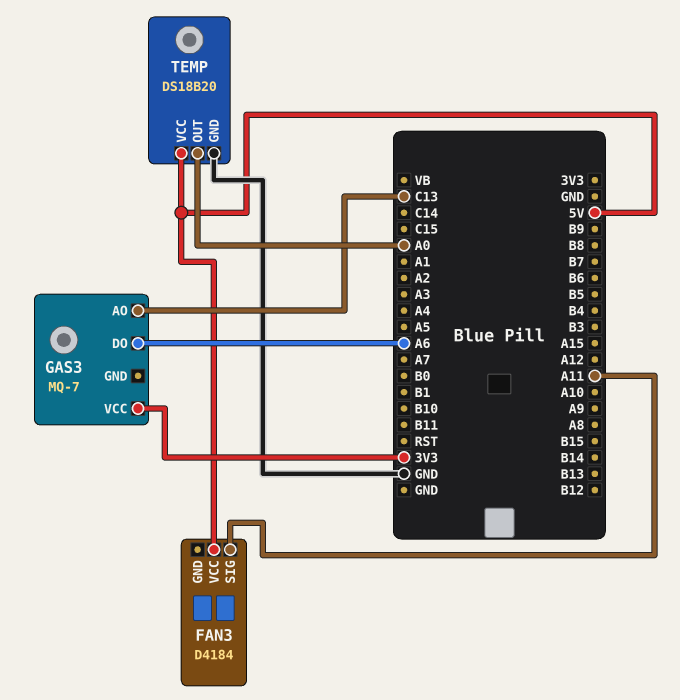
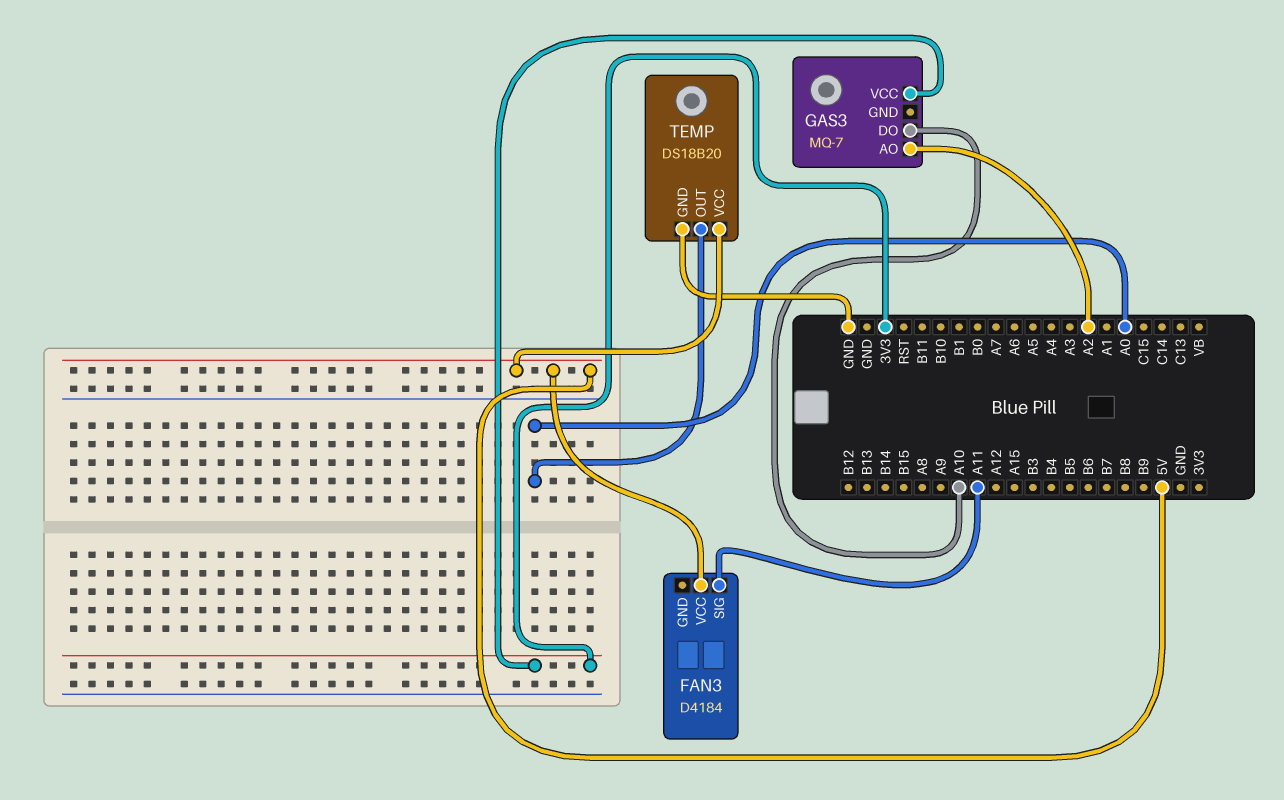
GAS3 pin AO: C13 -> A2
GAS3 pin DO: A6 -> A10

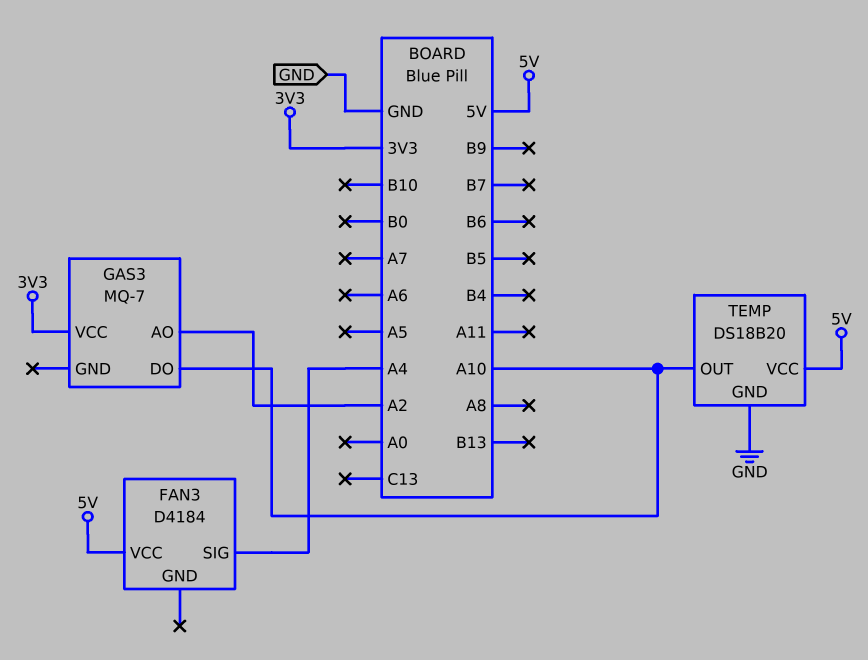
FAN3 pin SIG: A11 -> A4
TEMP pin OUT: A0 -> A10

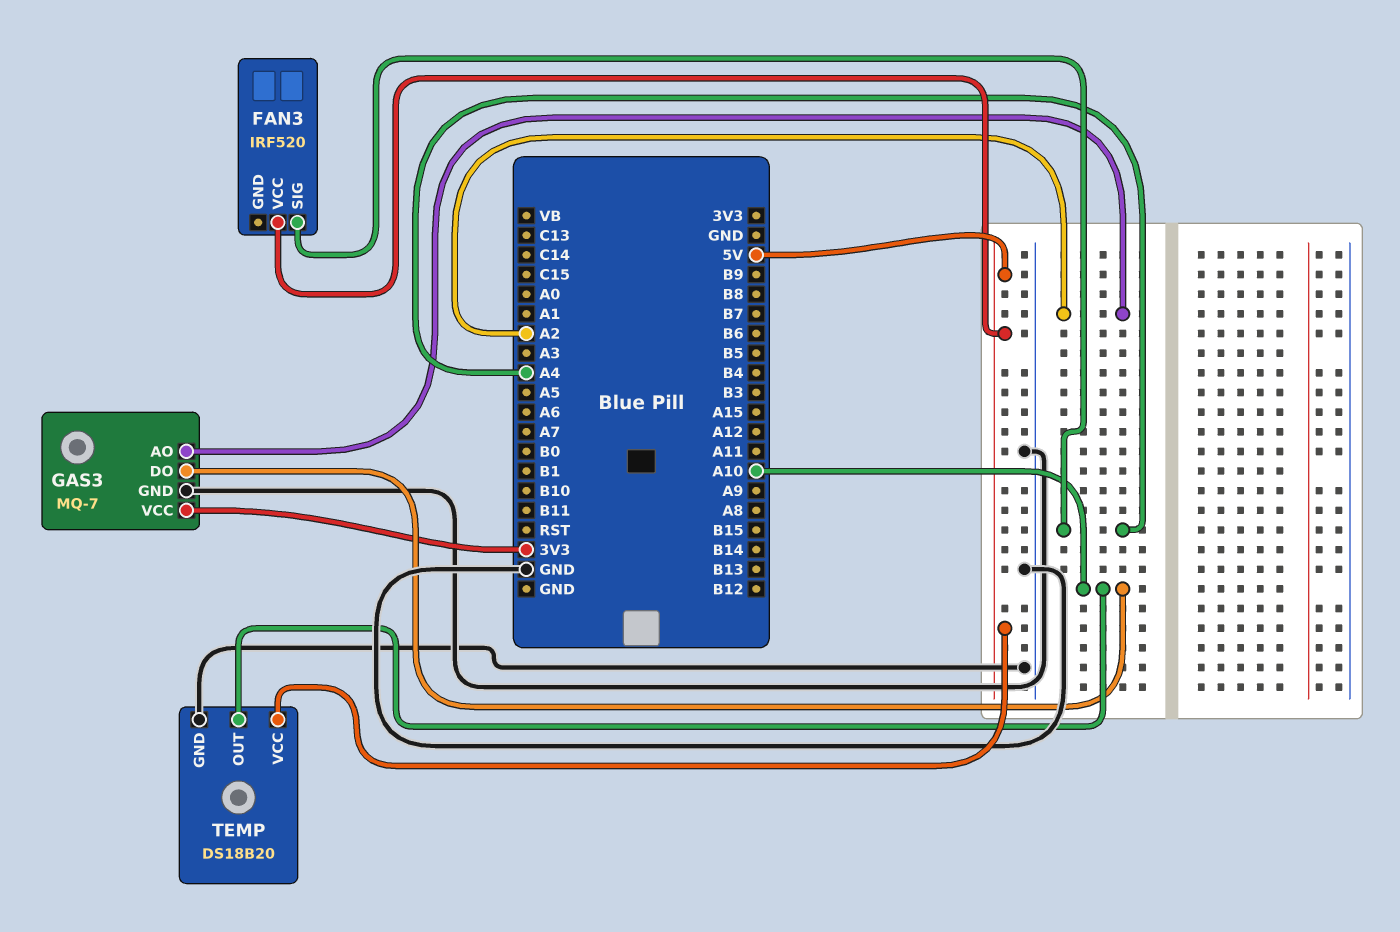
FAN3: D4184 -> IRF520
GAS3 pin GND: none -> GND

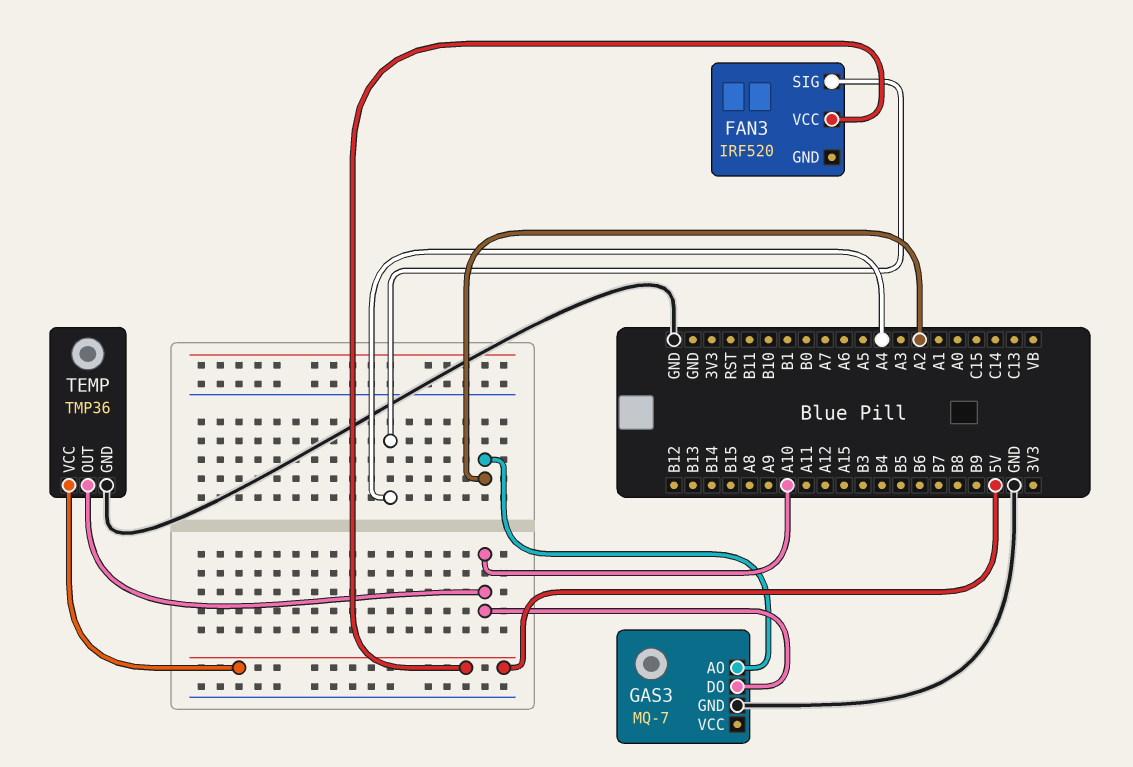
GAS3 pin VCC: 3V3 -> none
TEMP: DS18B20 -> TMP36

